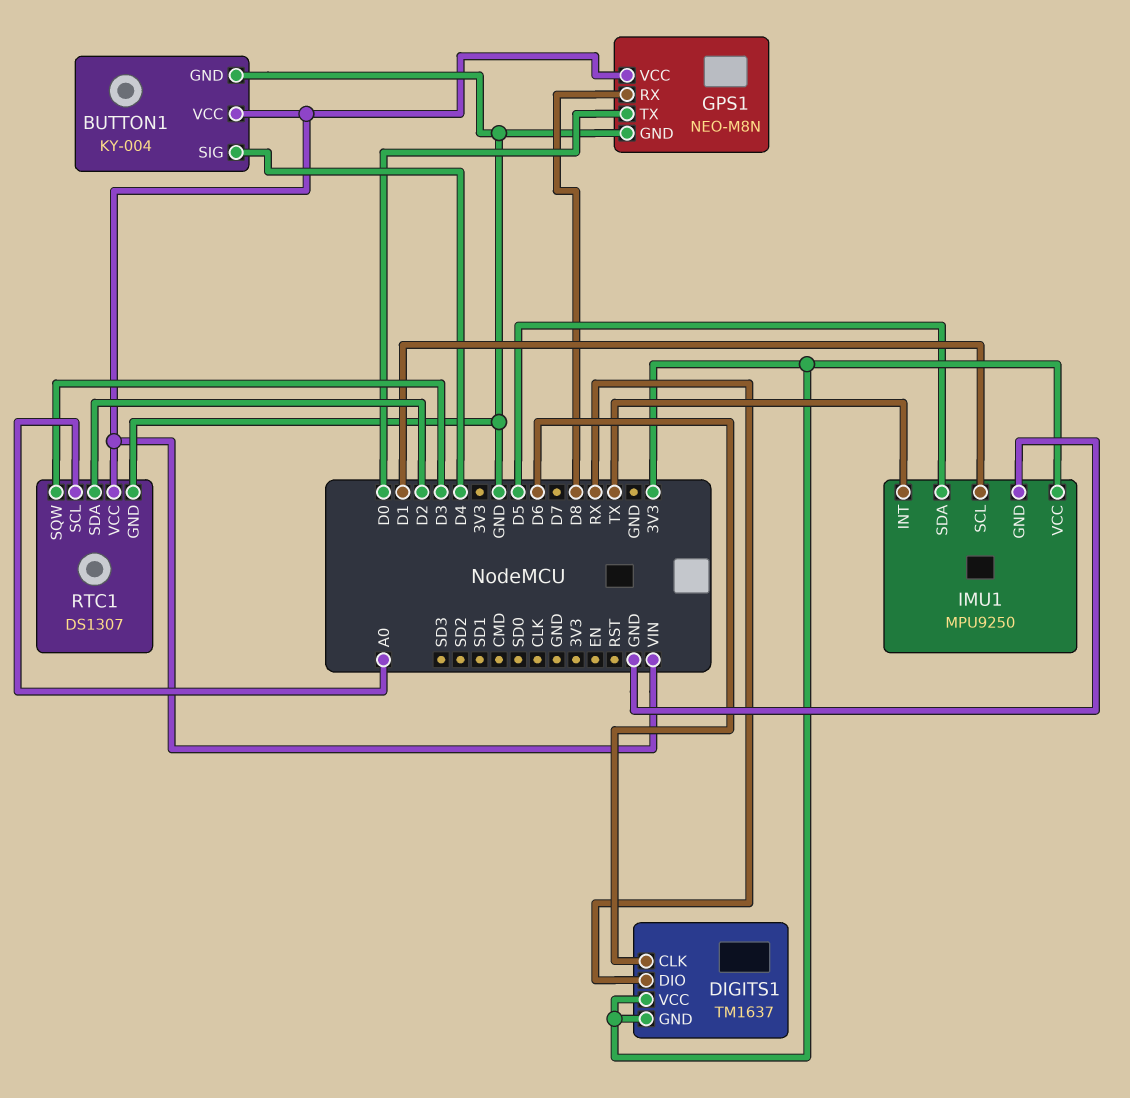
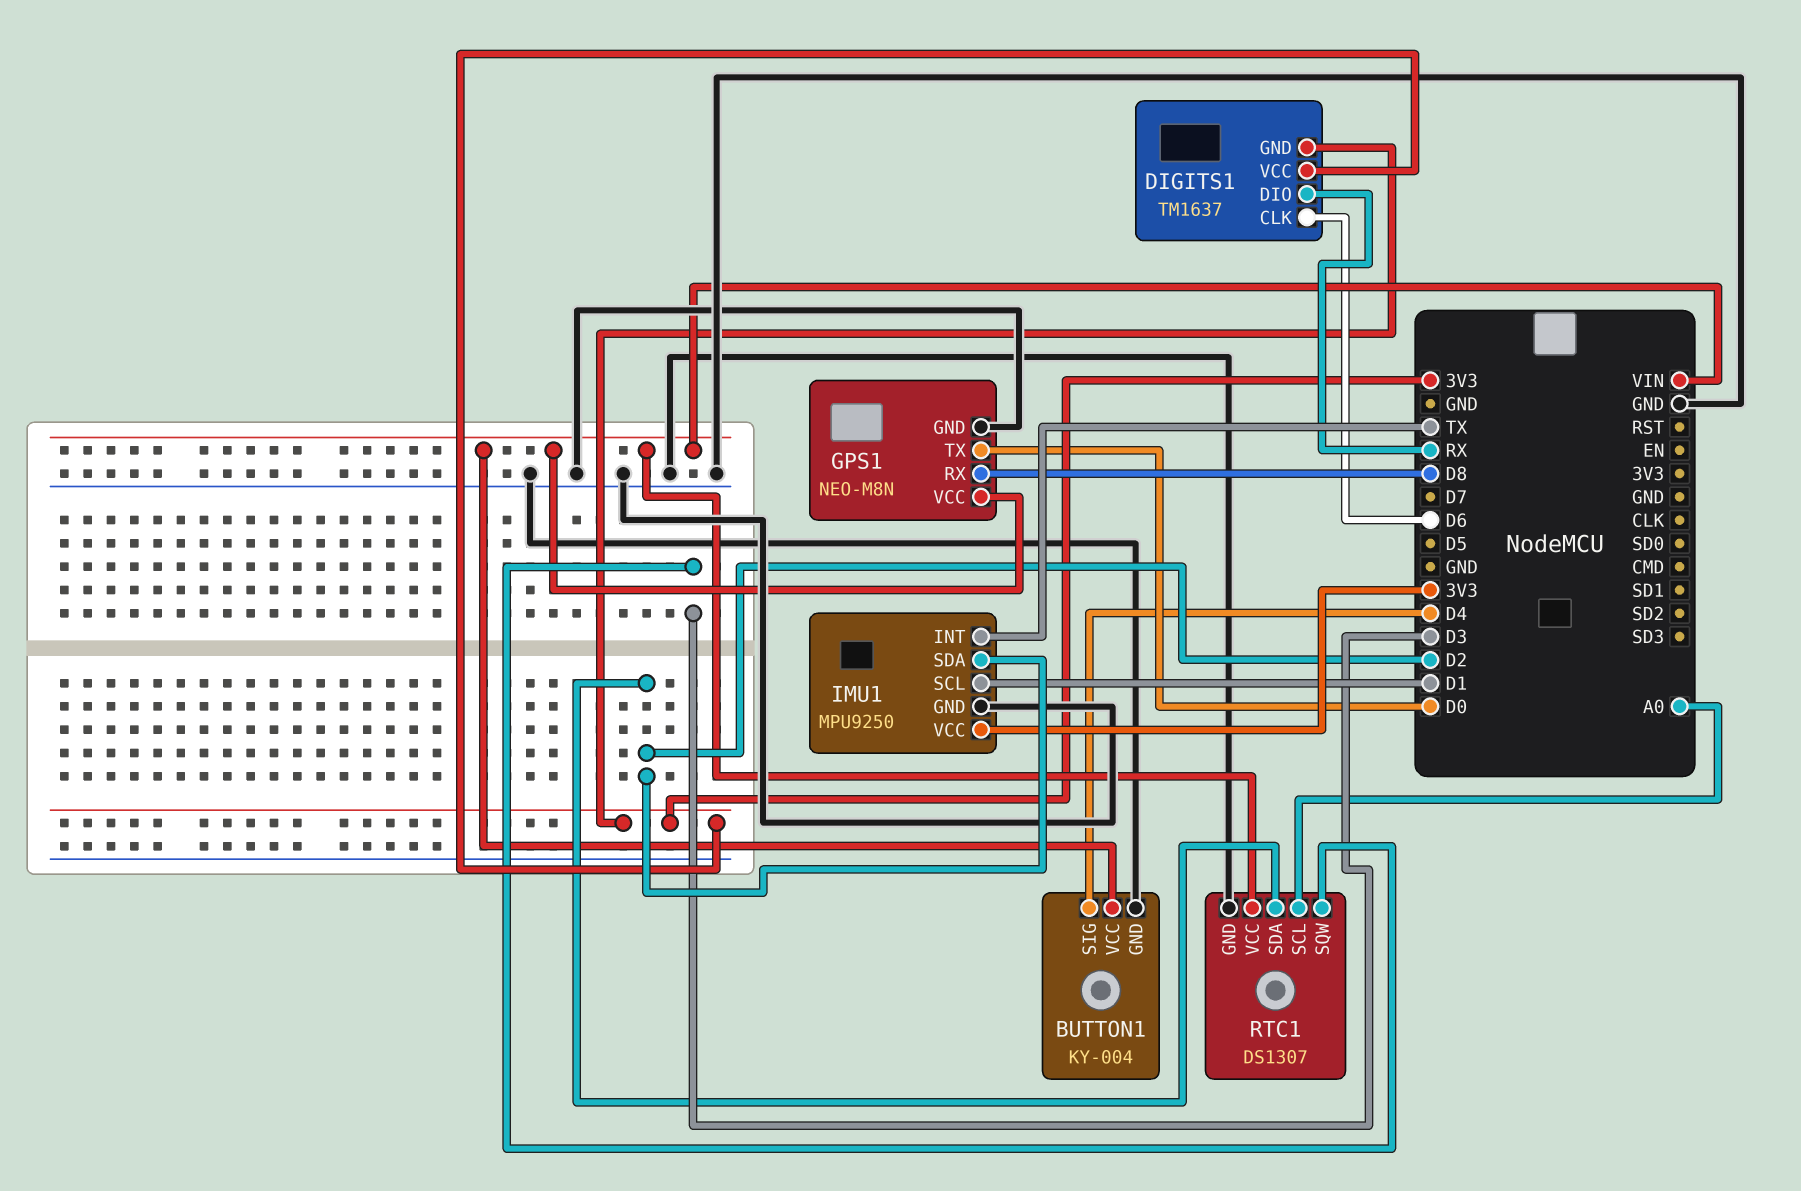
IMU1 pin SDA: D5 -> D2

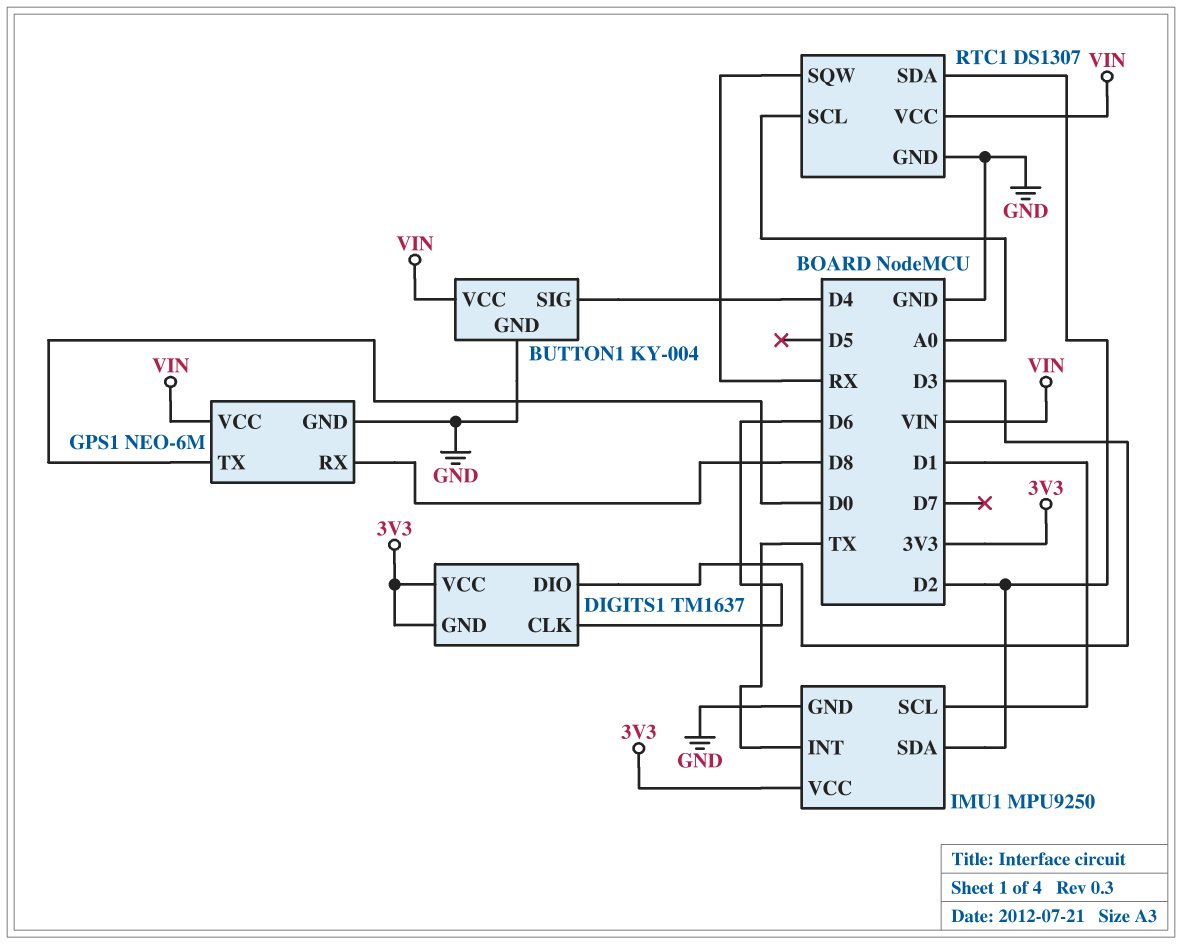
DIGITS1 pin DIO: RX -> D3
GPS1: NEO-M8N -> NEO-6M
RTC1 pin SQW: D3 -> RX

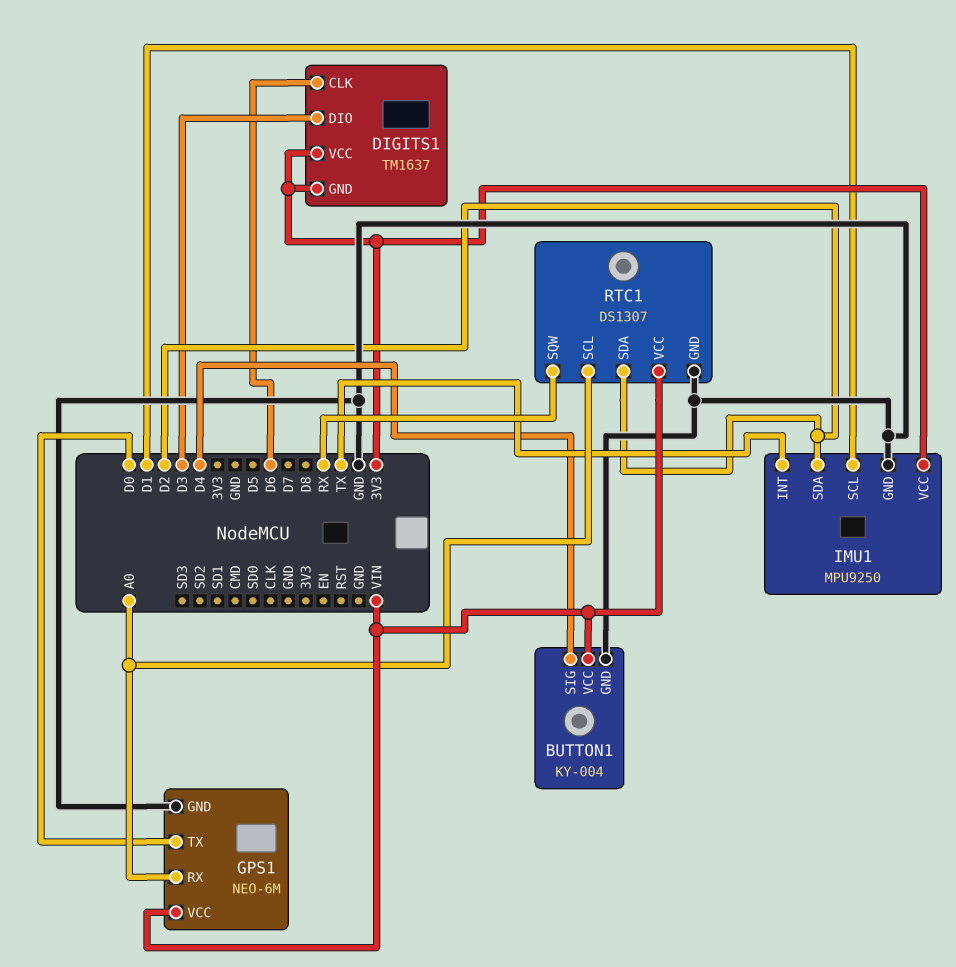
GPS1 pin RX: D8 -> A0

